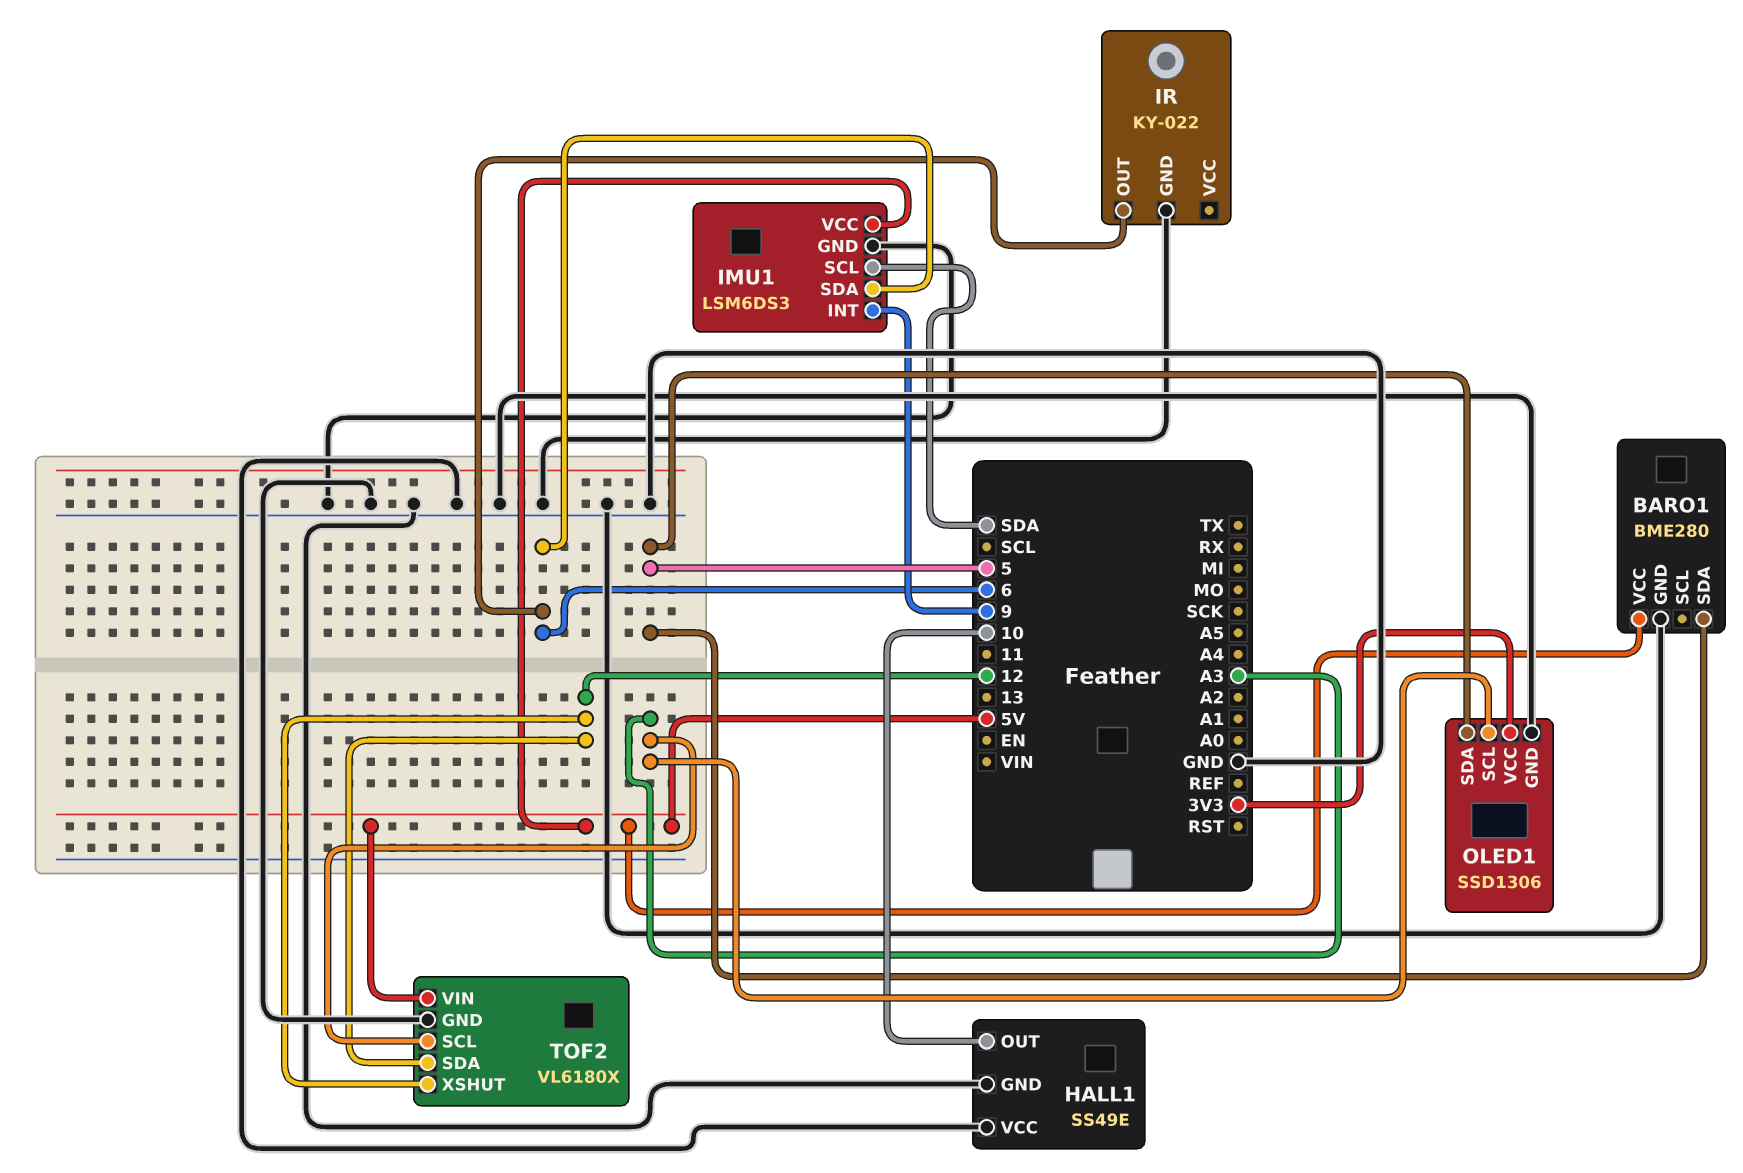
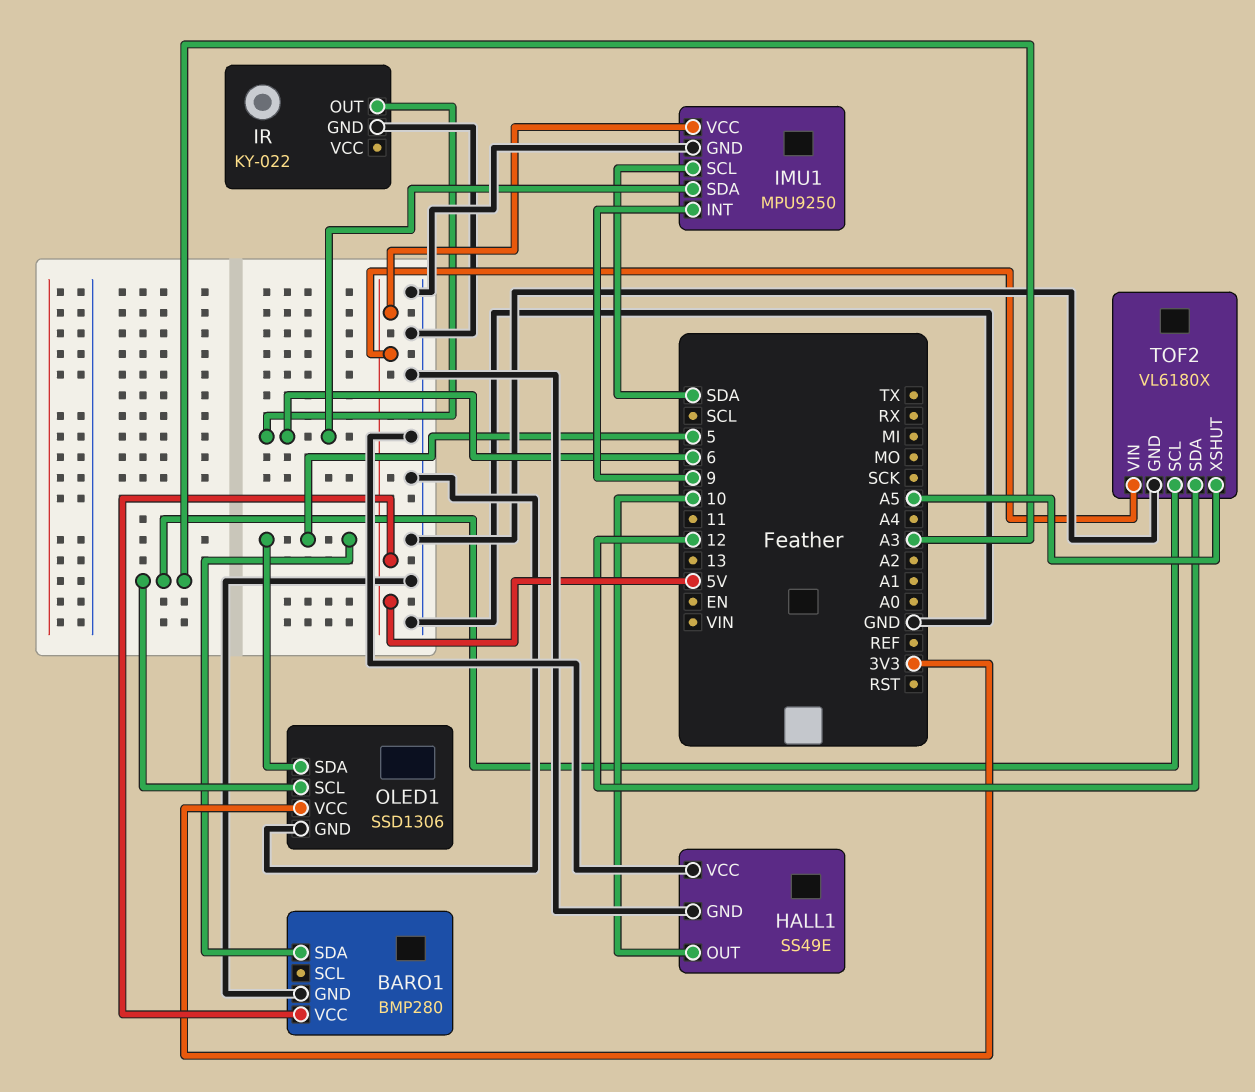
BARO1: BME280 -> BMP280
IMU1: LSM6DS3 -> MPU9250
TOF2 pin XSHUT: 12 -> A5

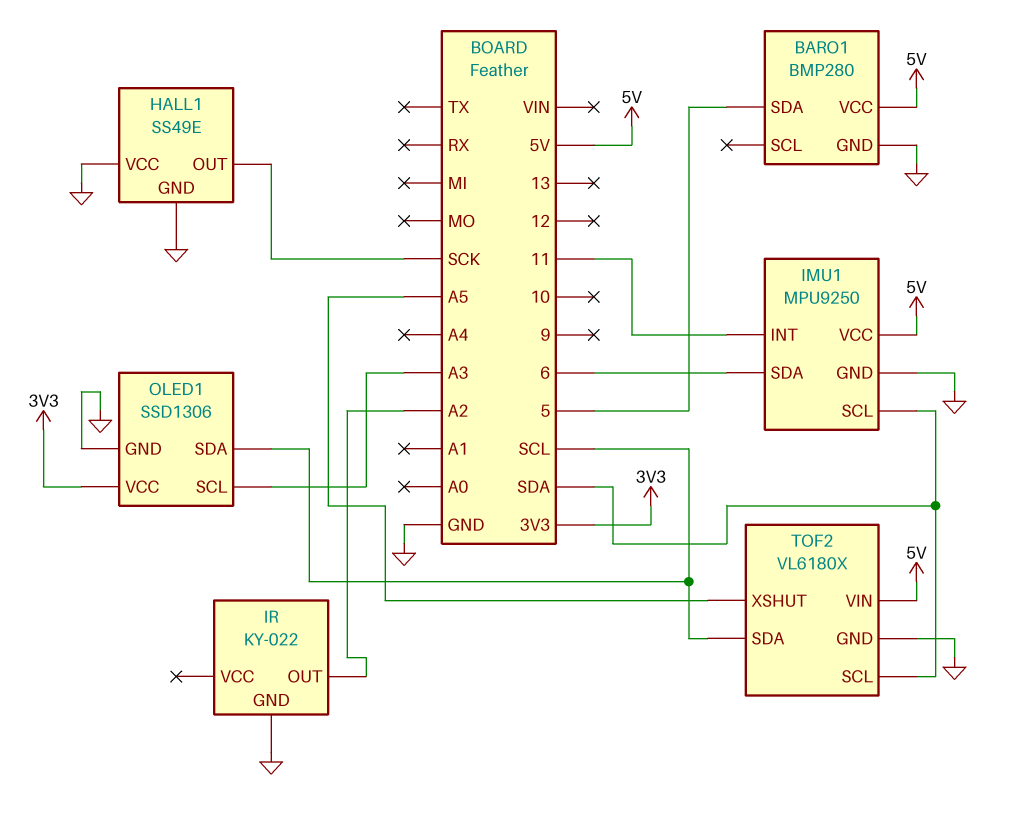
HALL1 pin OUT: 10 -> SCK
IMU1 pin INT: 9 -> 11
IR pin OUT: 6 -> A2
OLED1 pin SDA: 5 -> SCL
TOF2 pin SCL: A3 -> SDA
TOF2 pin SDA: 12 -> SCL

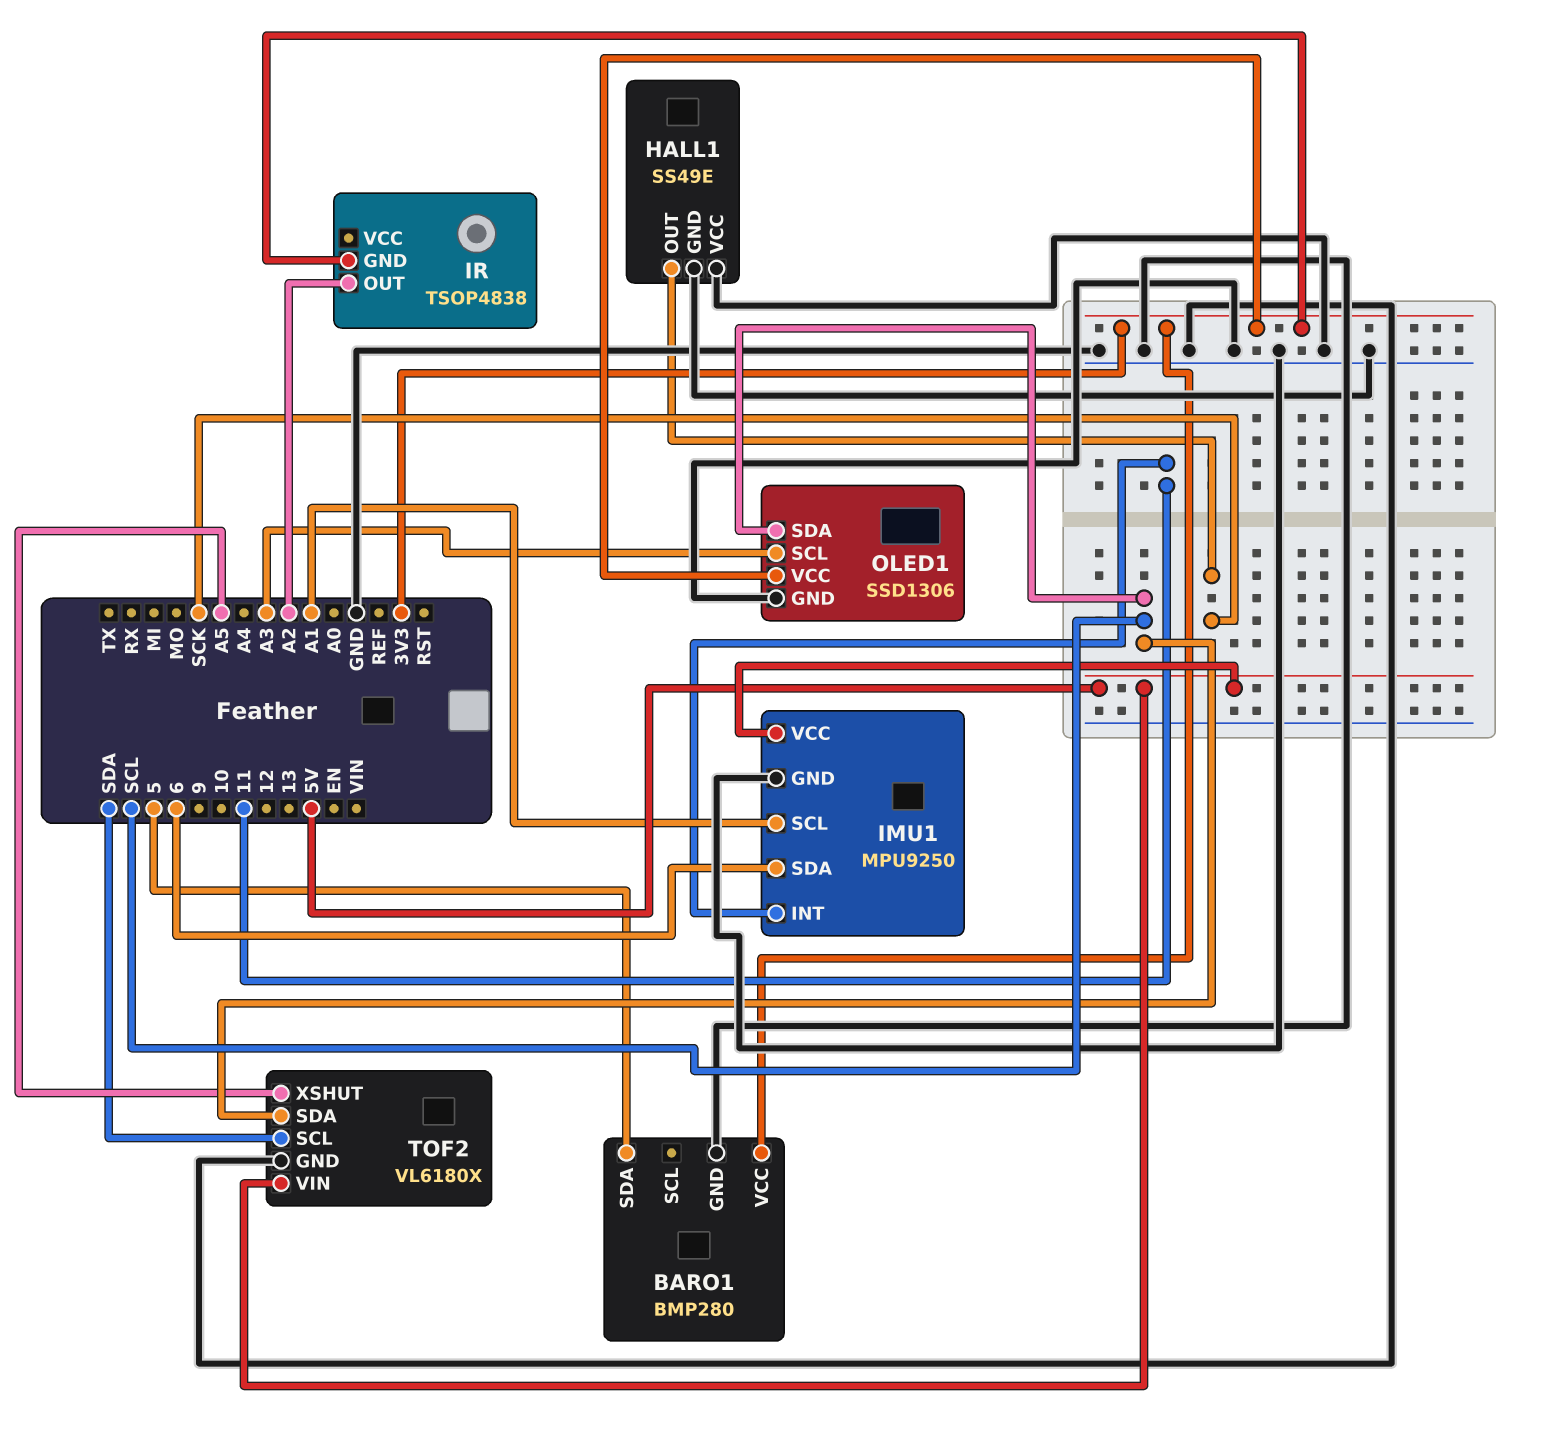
BARO1 pin VCC: 5V -> 3V3
IMU1 pin SCL: SDA -> A1
IR: KY-022 -> TSOP4838
IR pin GND: GND -> 3V3

